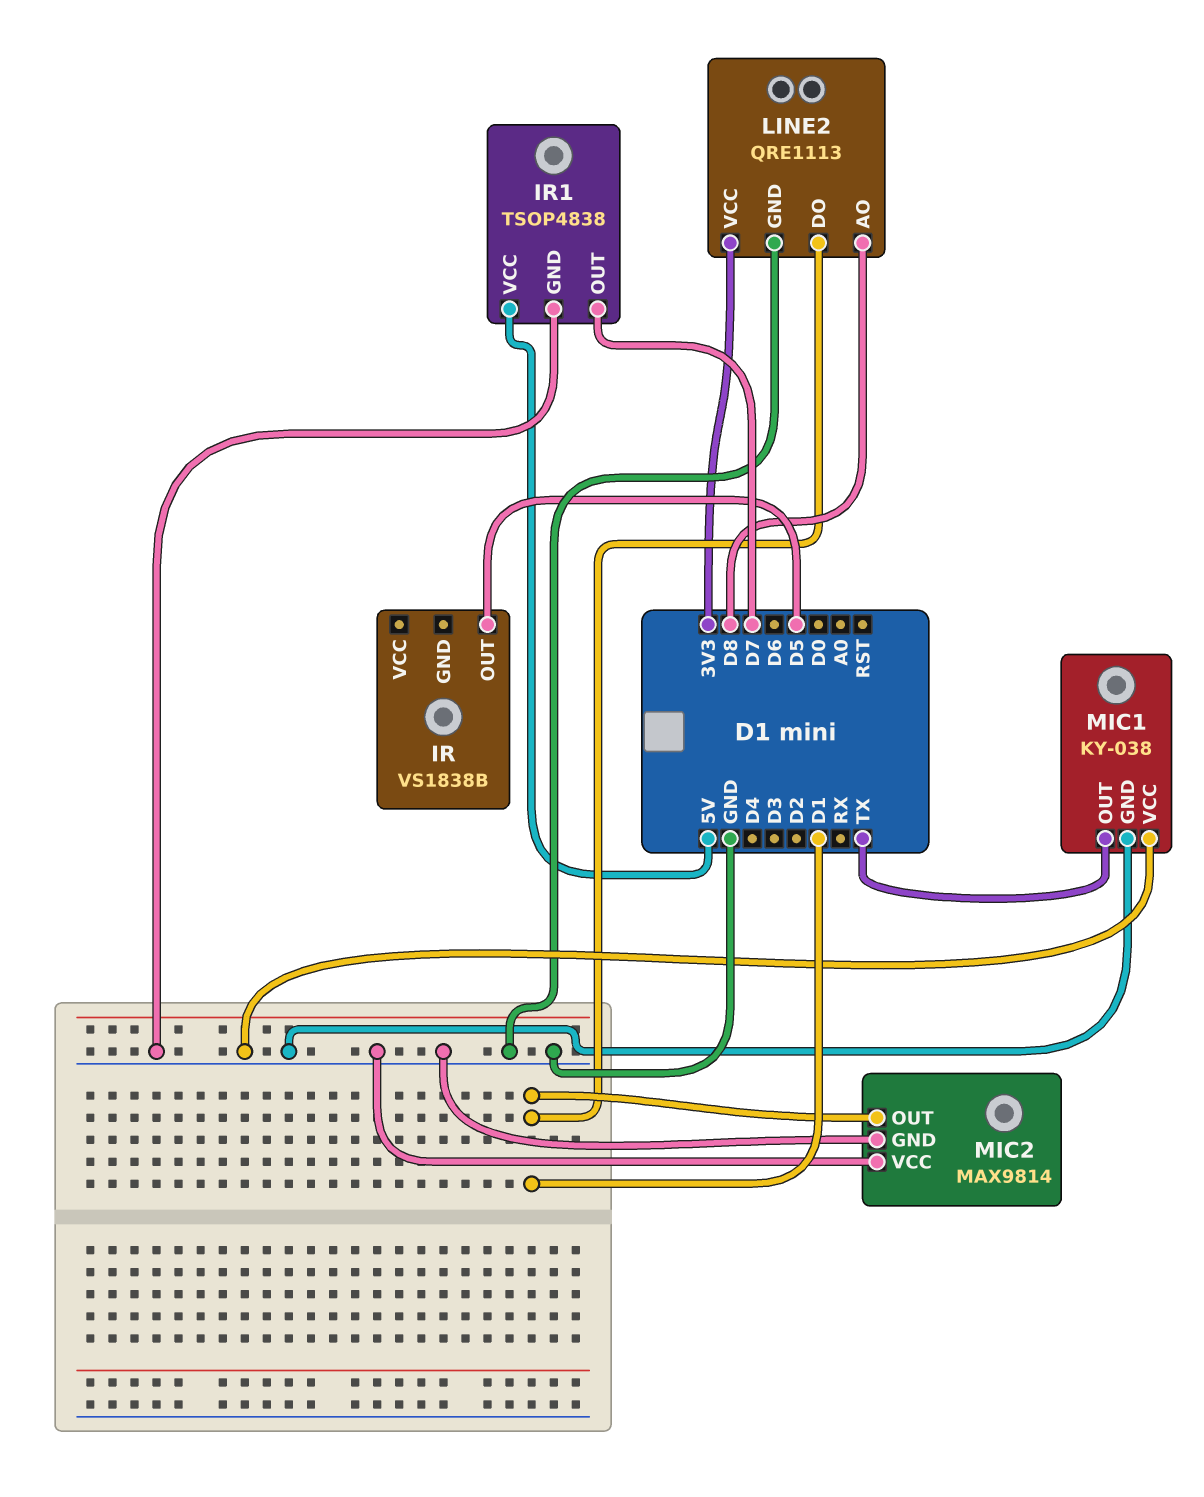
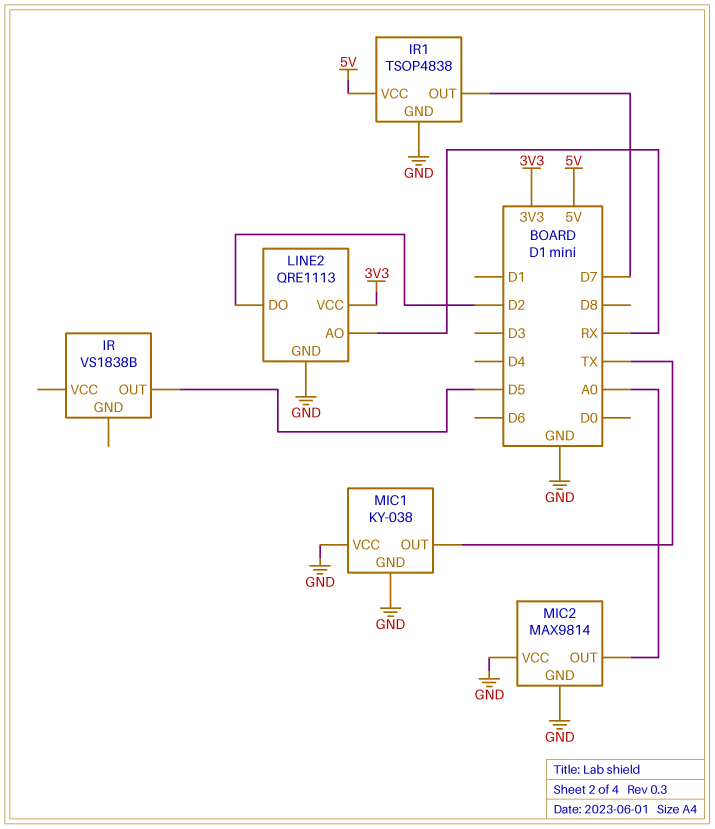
LINE2 pin AO: D8 -> RX
LINE2 pin DO: D1 -> D2
MIC2 pin OUT: D1 -> A0

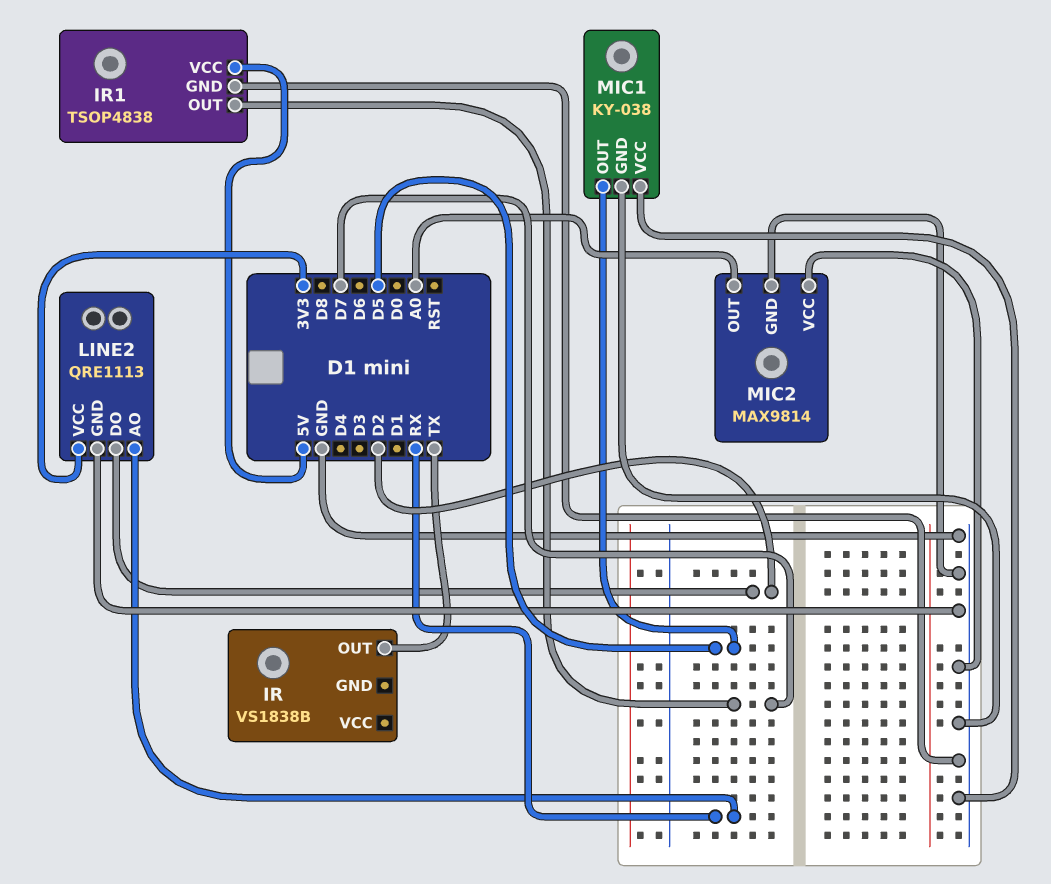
IR pin OUT: D5 -> TX
MIC1 pin OUT: TX -> D5

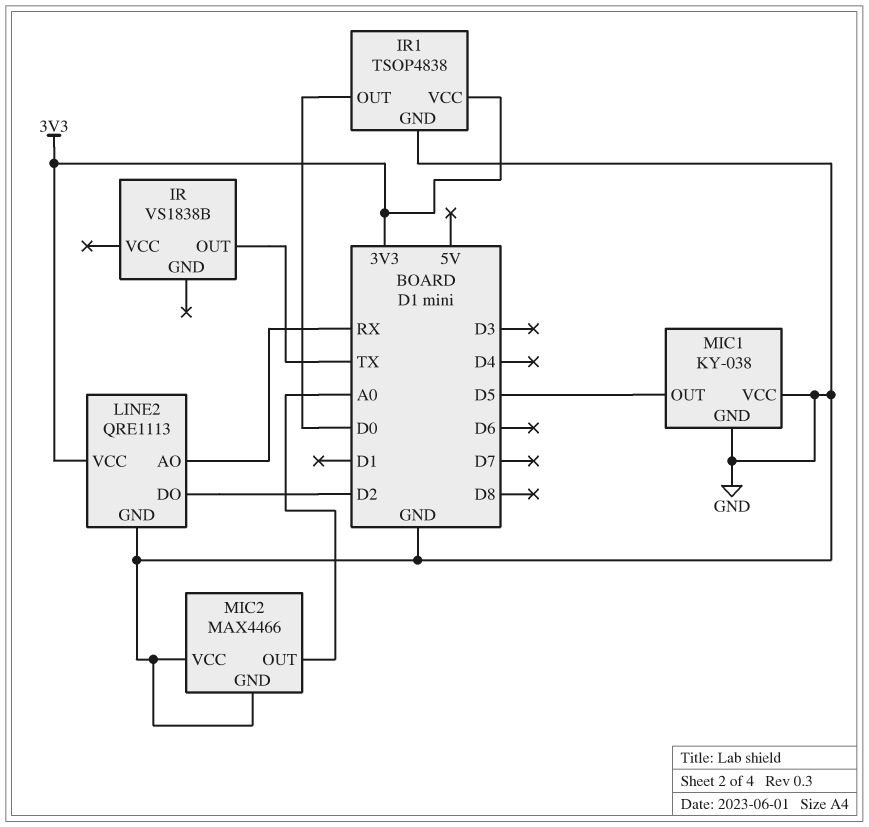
IR1 pin OUT: D7 -> D0
IR1 pin VCC: 5V -> 3V3
MIC2: MAX9814 -> MAX4466

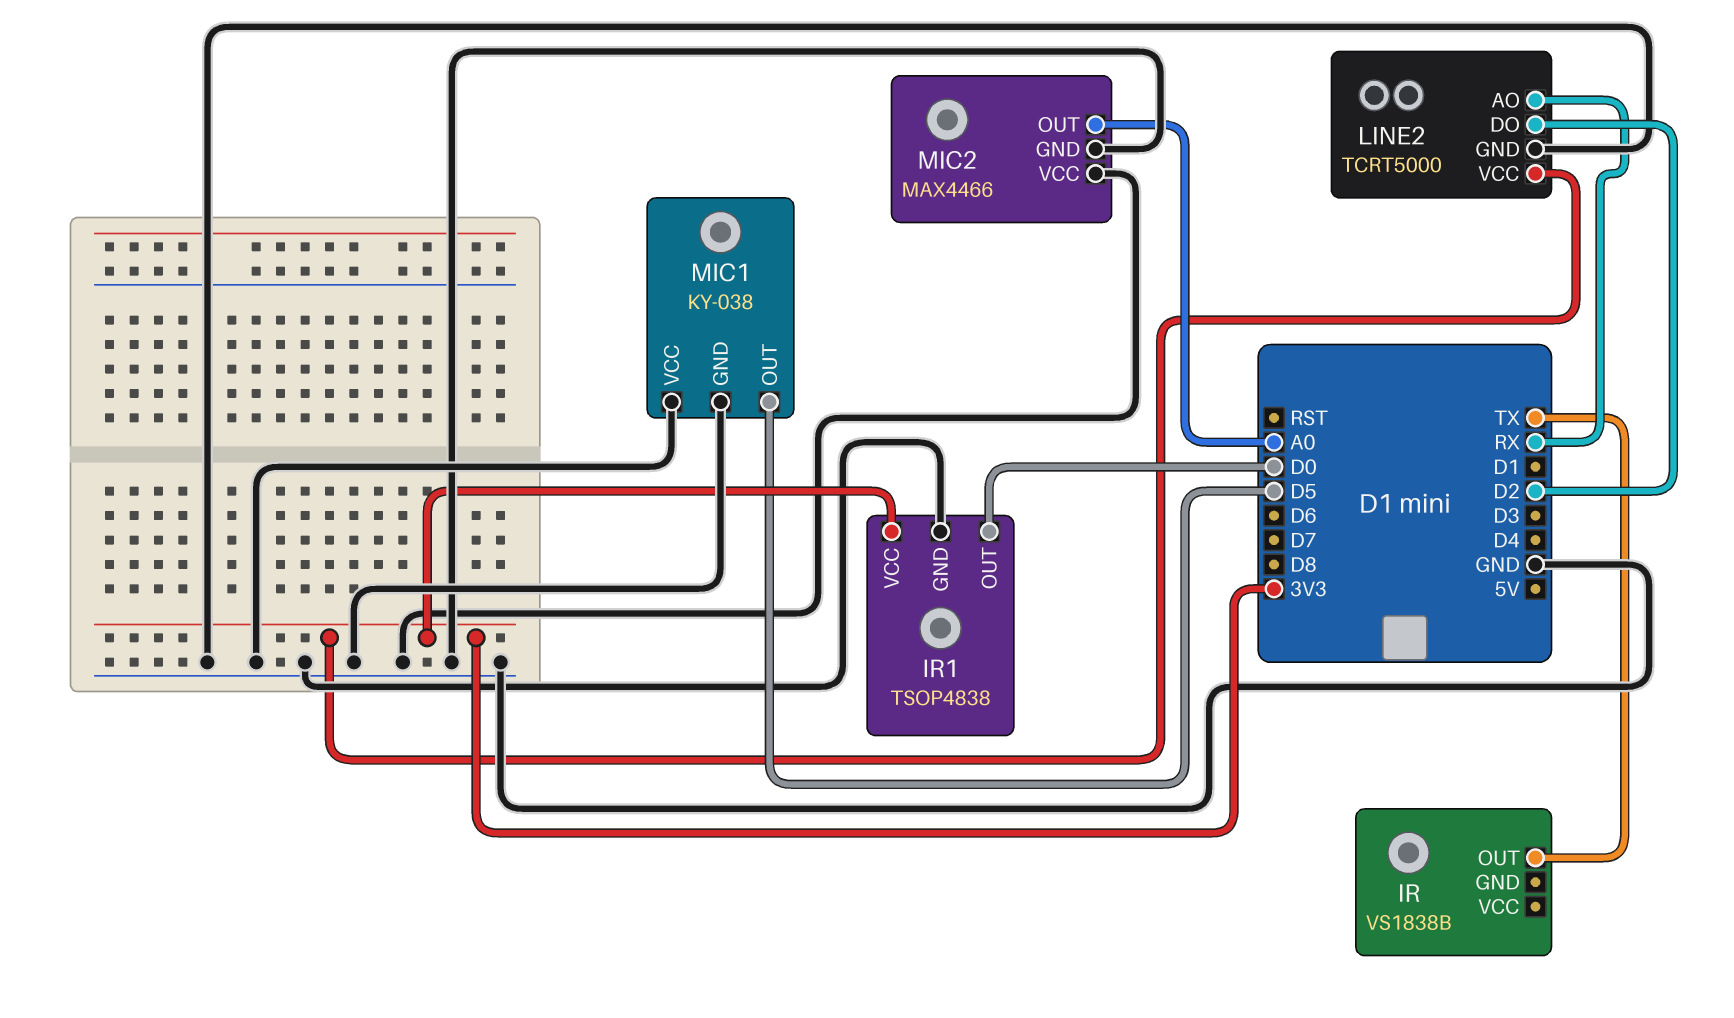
LINE2: QRE1113 -> TCRT5000

